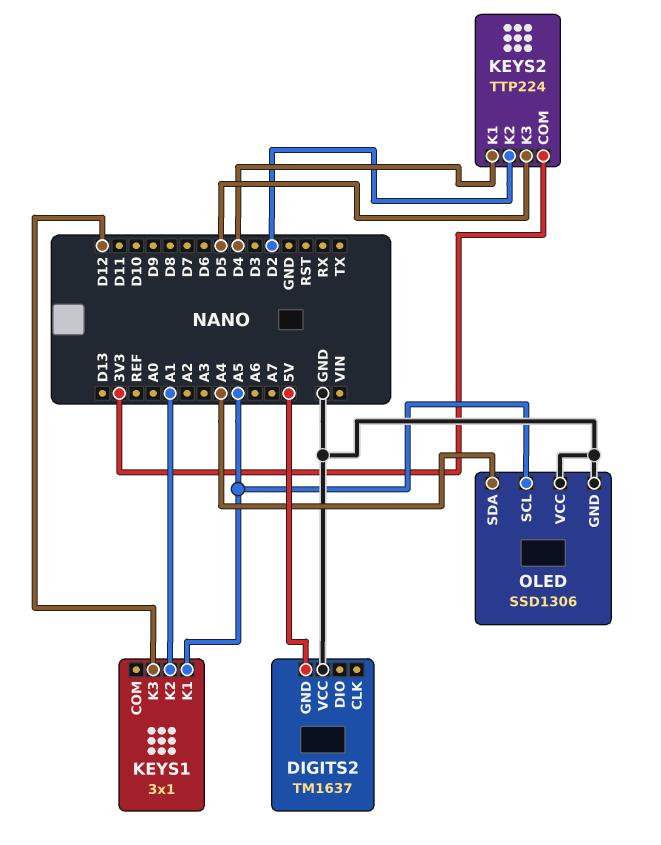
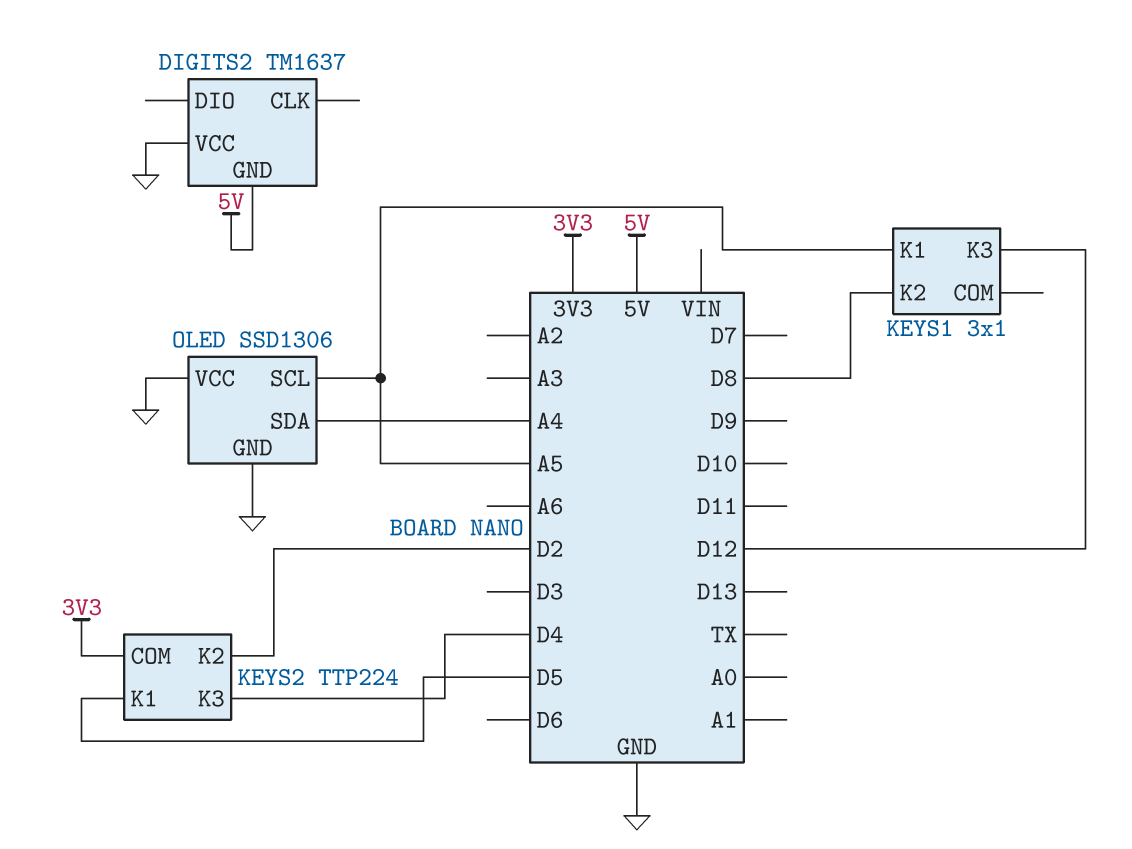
KEYS1 pin K2: A1 -> D8
KEYS2 pin K1: D4 -> D5
KEYS2 pin K3: D5 -> D4

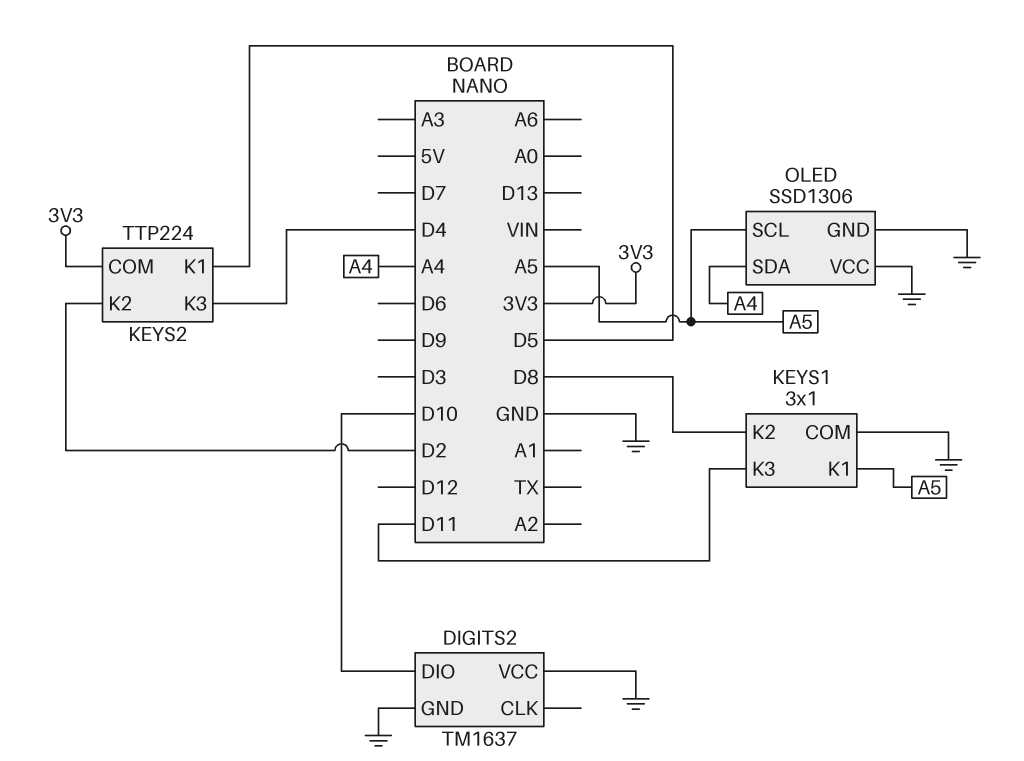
DIGITS2 pin DIO: none -> D10
DIGITS2 pin GND: 5V -> GND
KEYS1 pin COM: none -> GND
KEYS1 pin K3: D12 -> D11

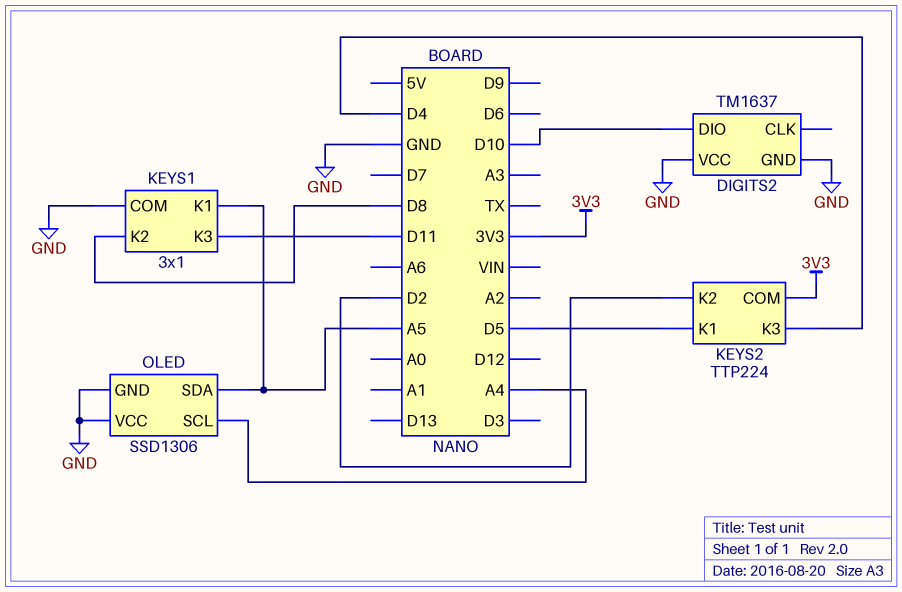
OLED pin SCL: A5 -> A4
OLED pin SDA: A4 -> A5

